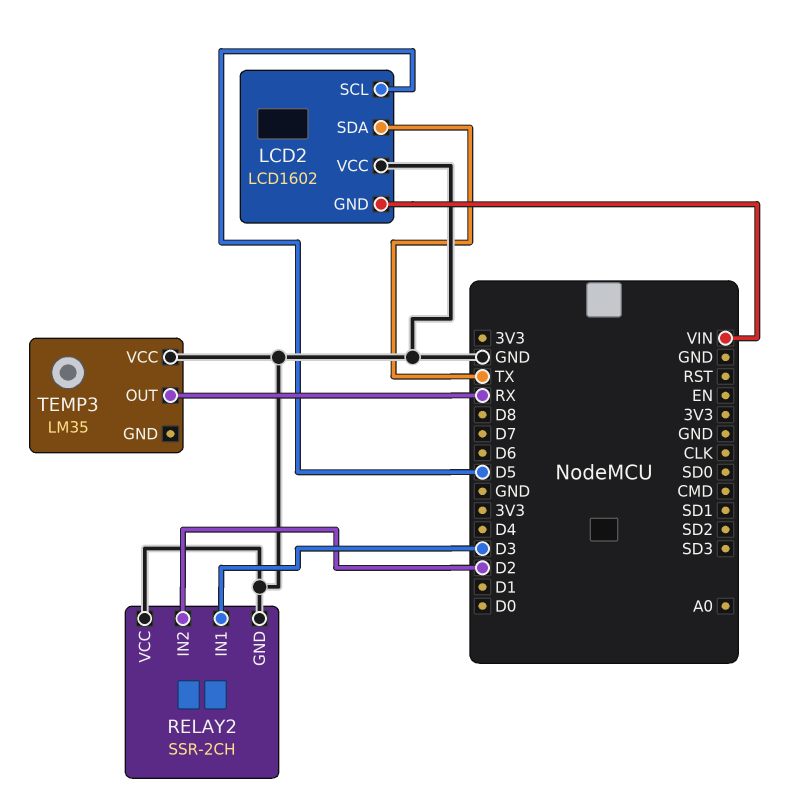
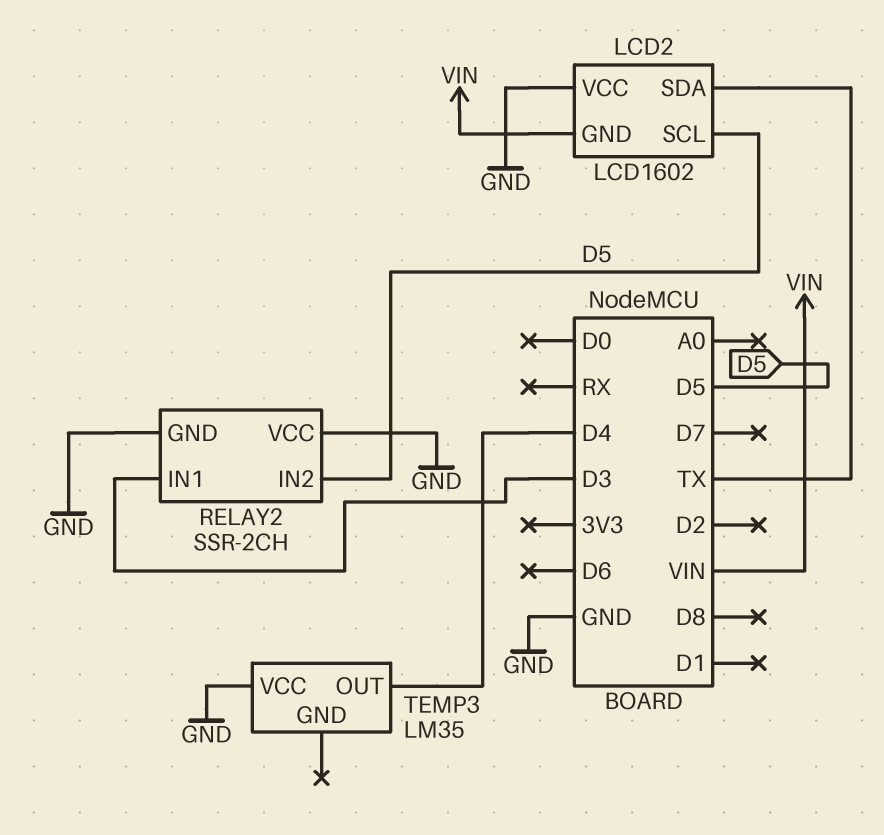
RELAY2 pin IN2: D2 -> D5
TEMP3 pin OUT: RX -> D4

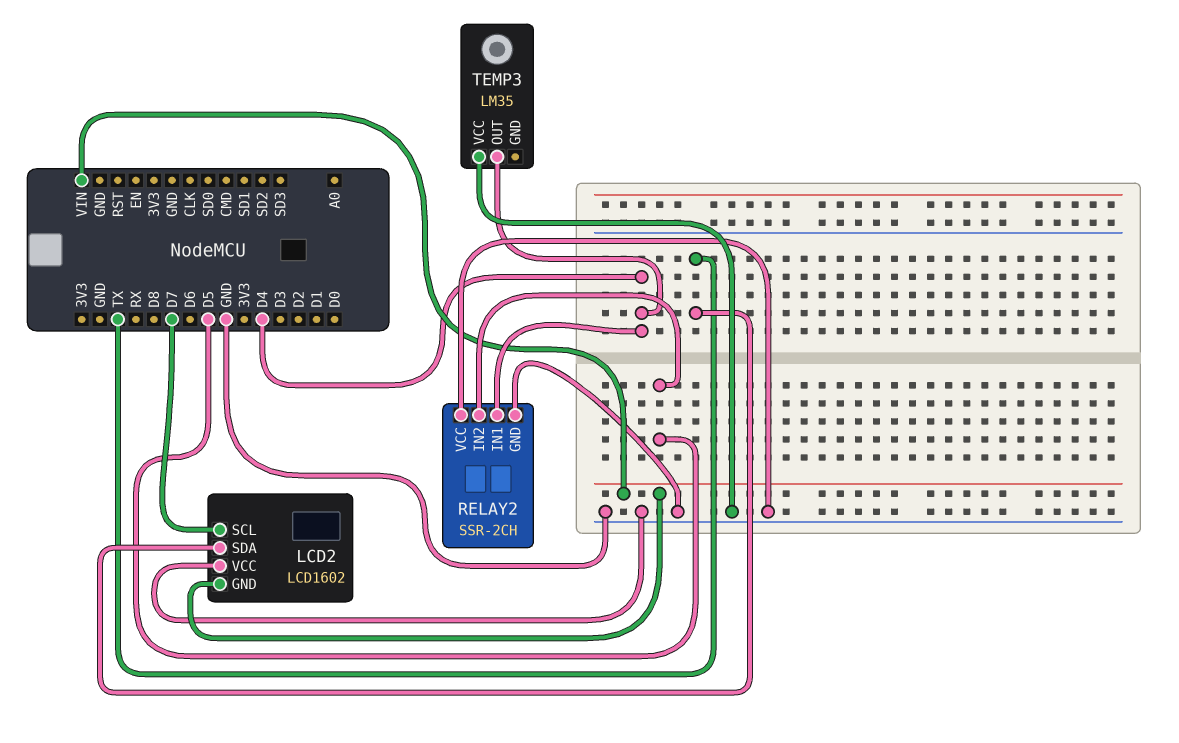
LCD2 pin SCL: D5 -> D7
RELAY2 pin IN1: D3 -> D4

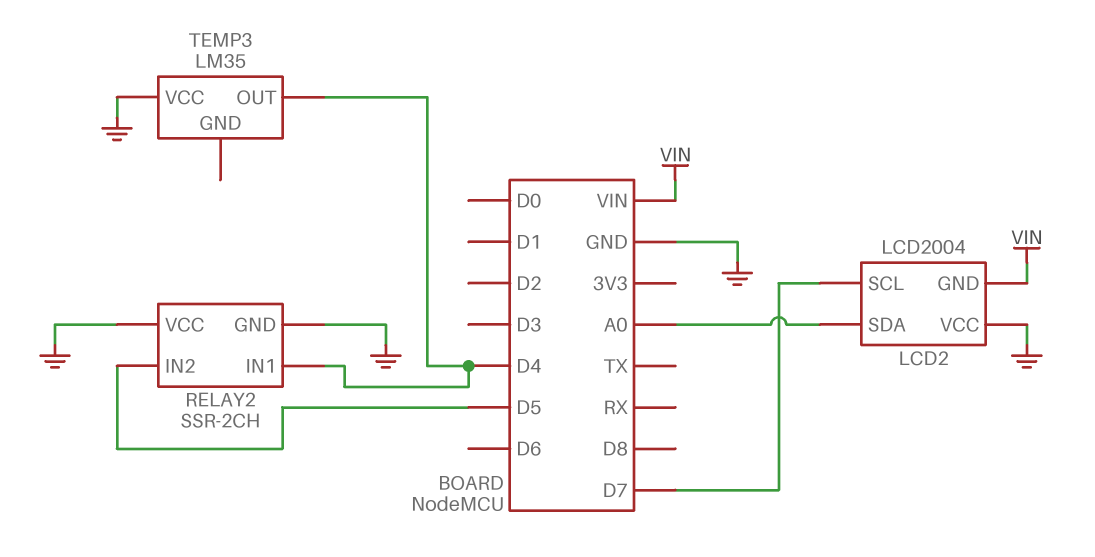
LCD2: LCD1602 -> LCD2004
LCD2 pin SDA: TX -> A0

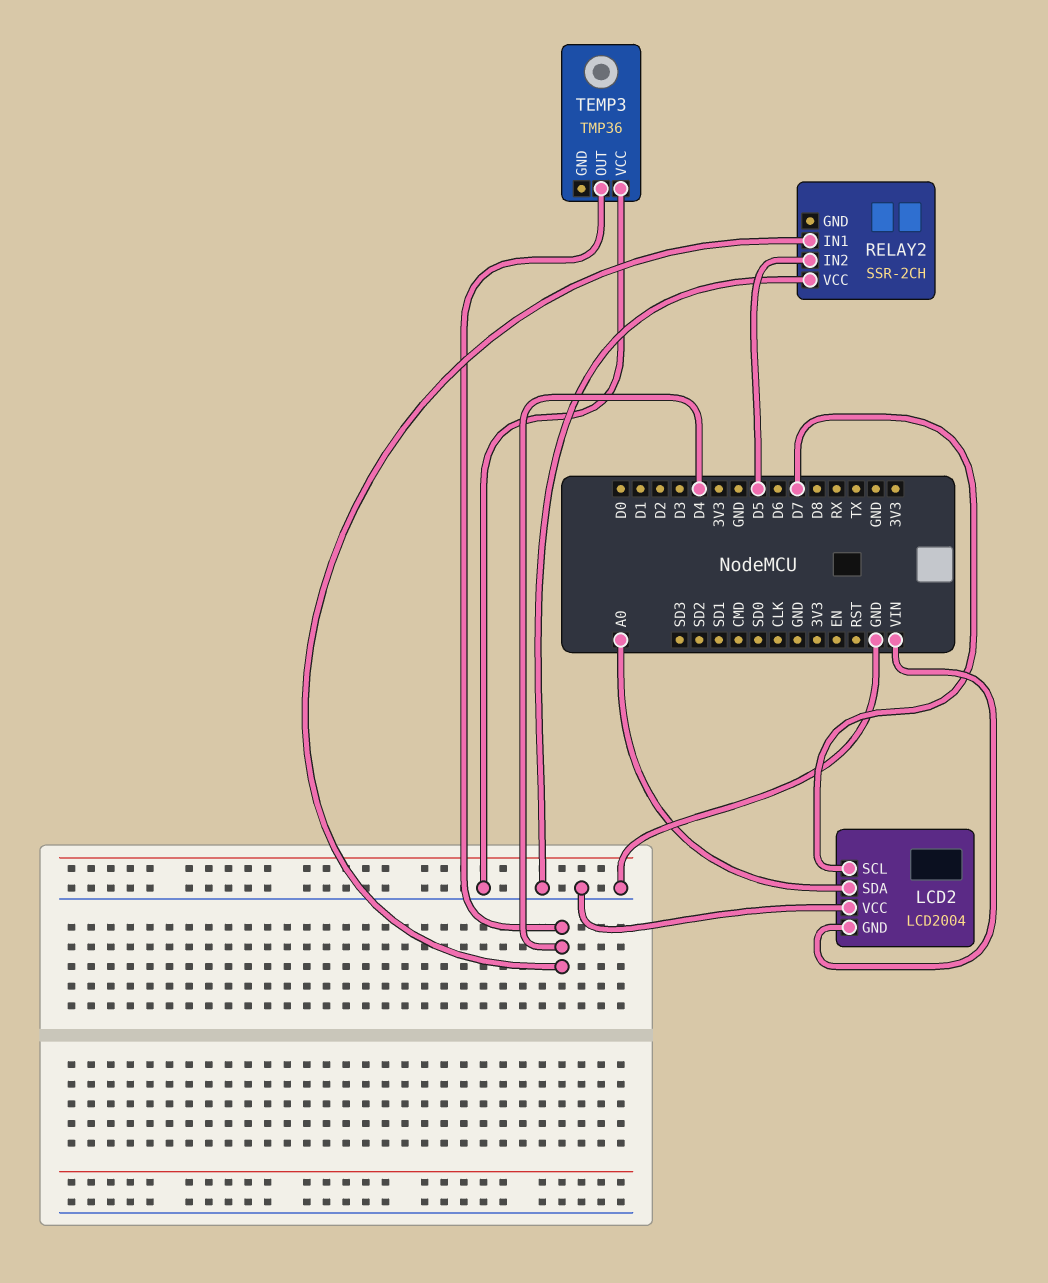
RELAY2 pin GND: GND -> none
TEMP3: LM35 -> TMP36

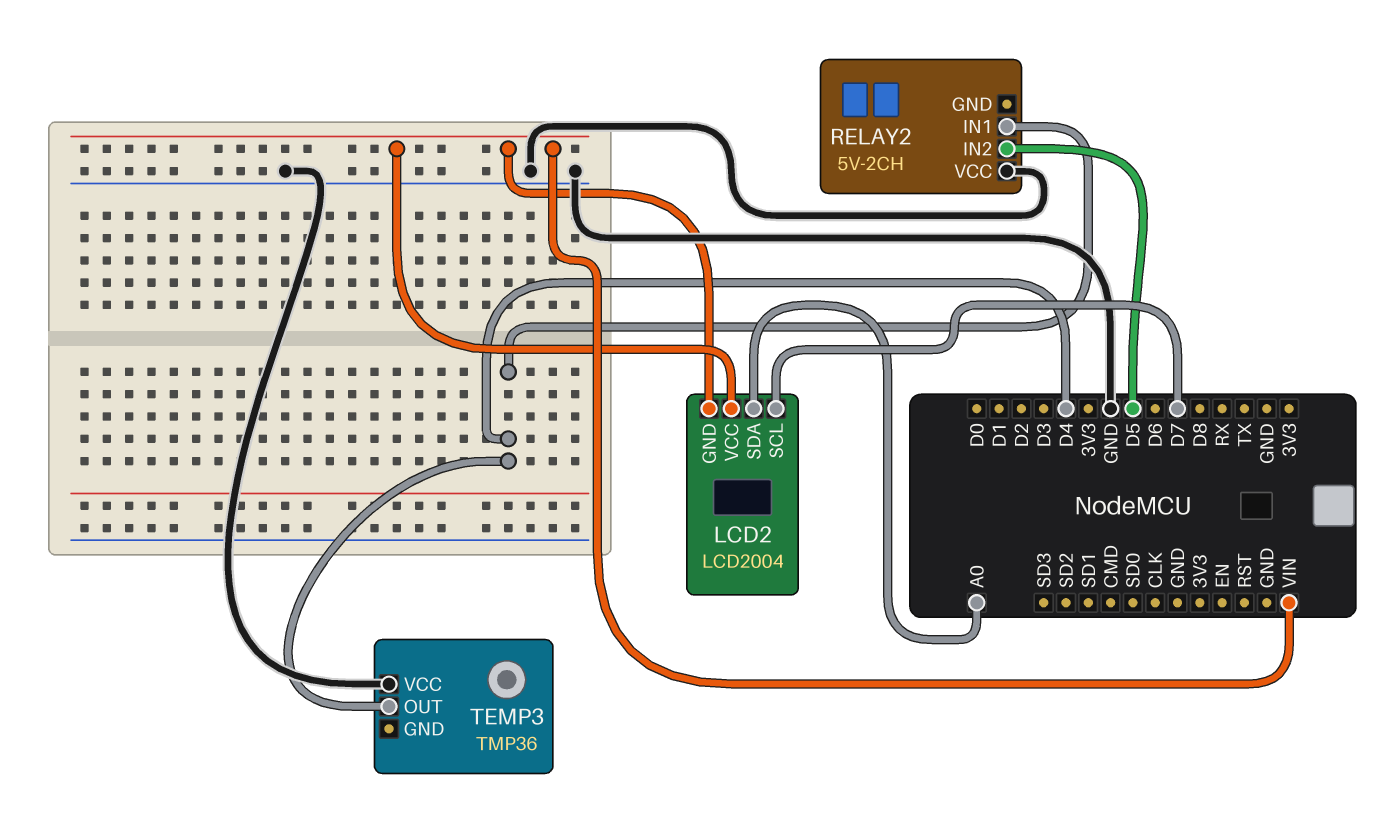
LCD2 pin VCC: GND -> VIN
RELAY2: SSR-2CH -> 5V-2CH

